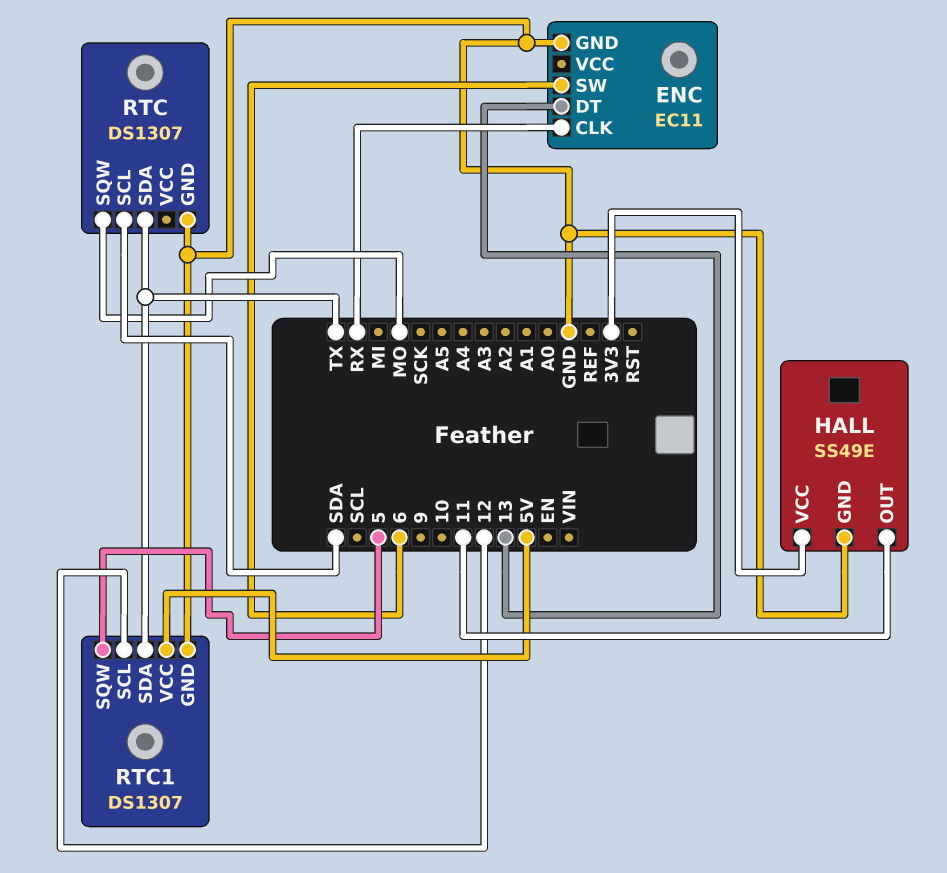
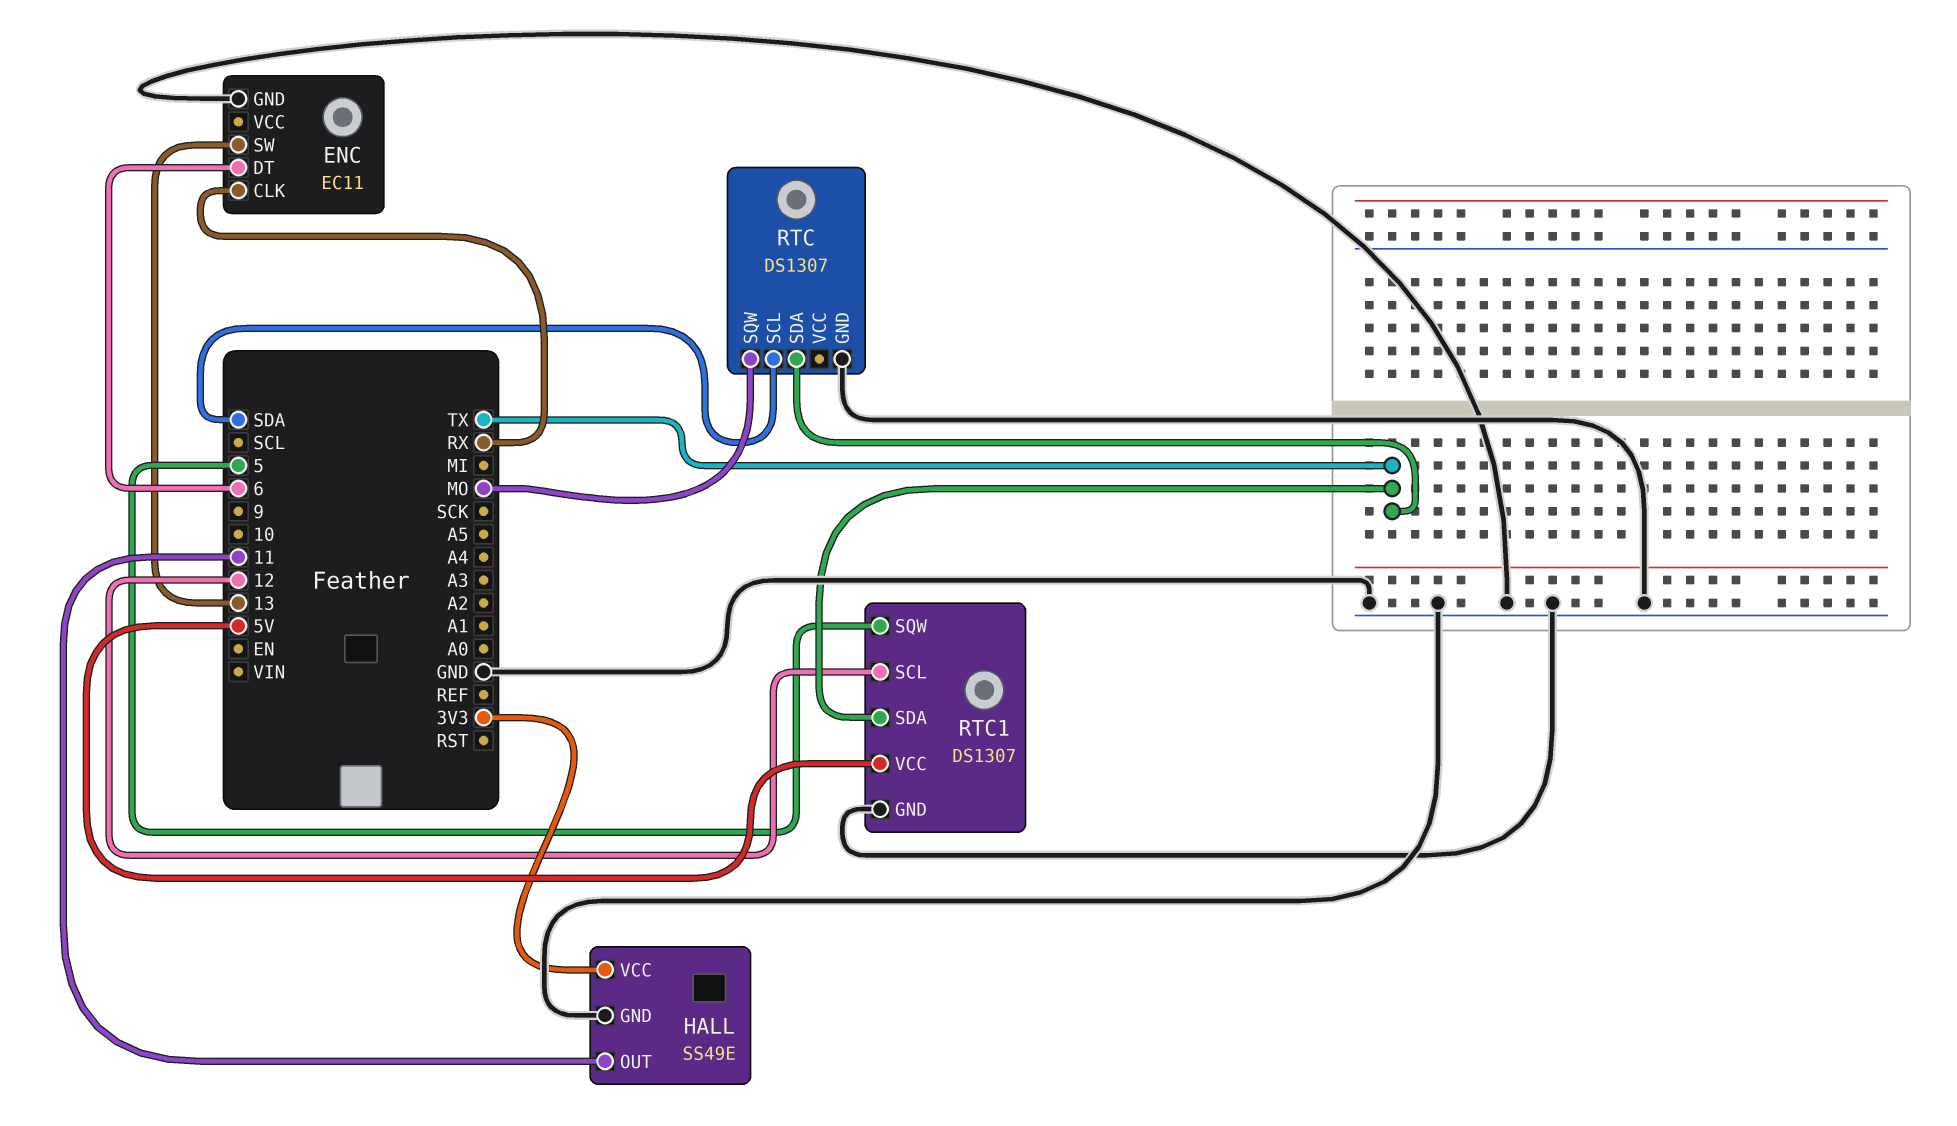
ENC pin DT: 13 -> 6
ENC pin SW: 6 -> 13

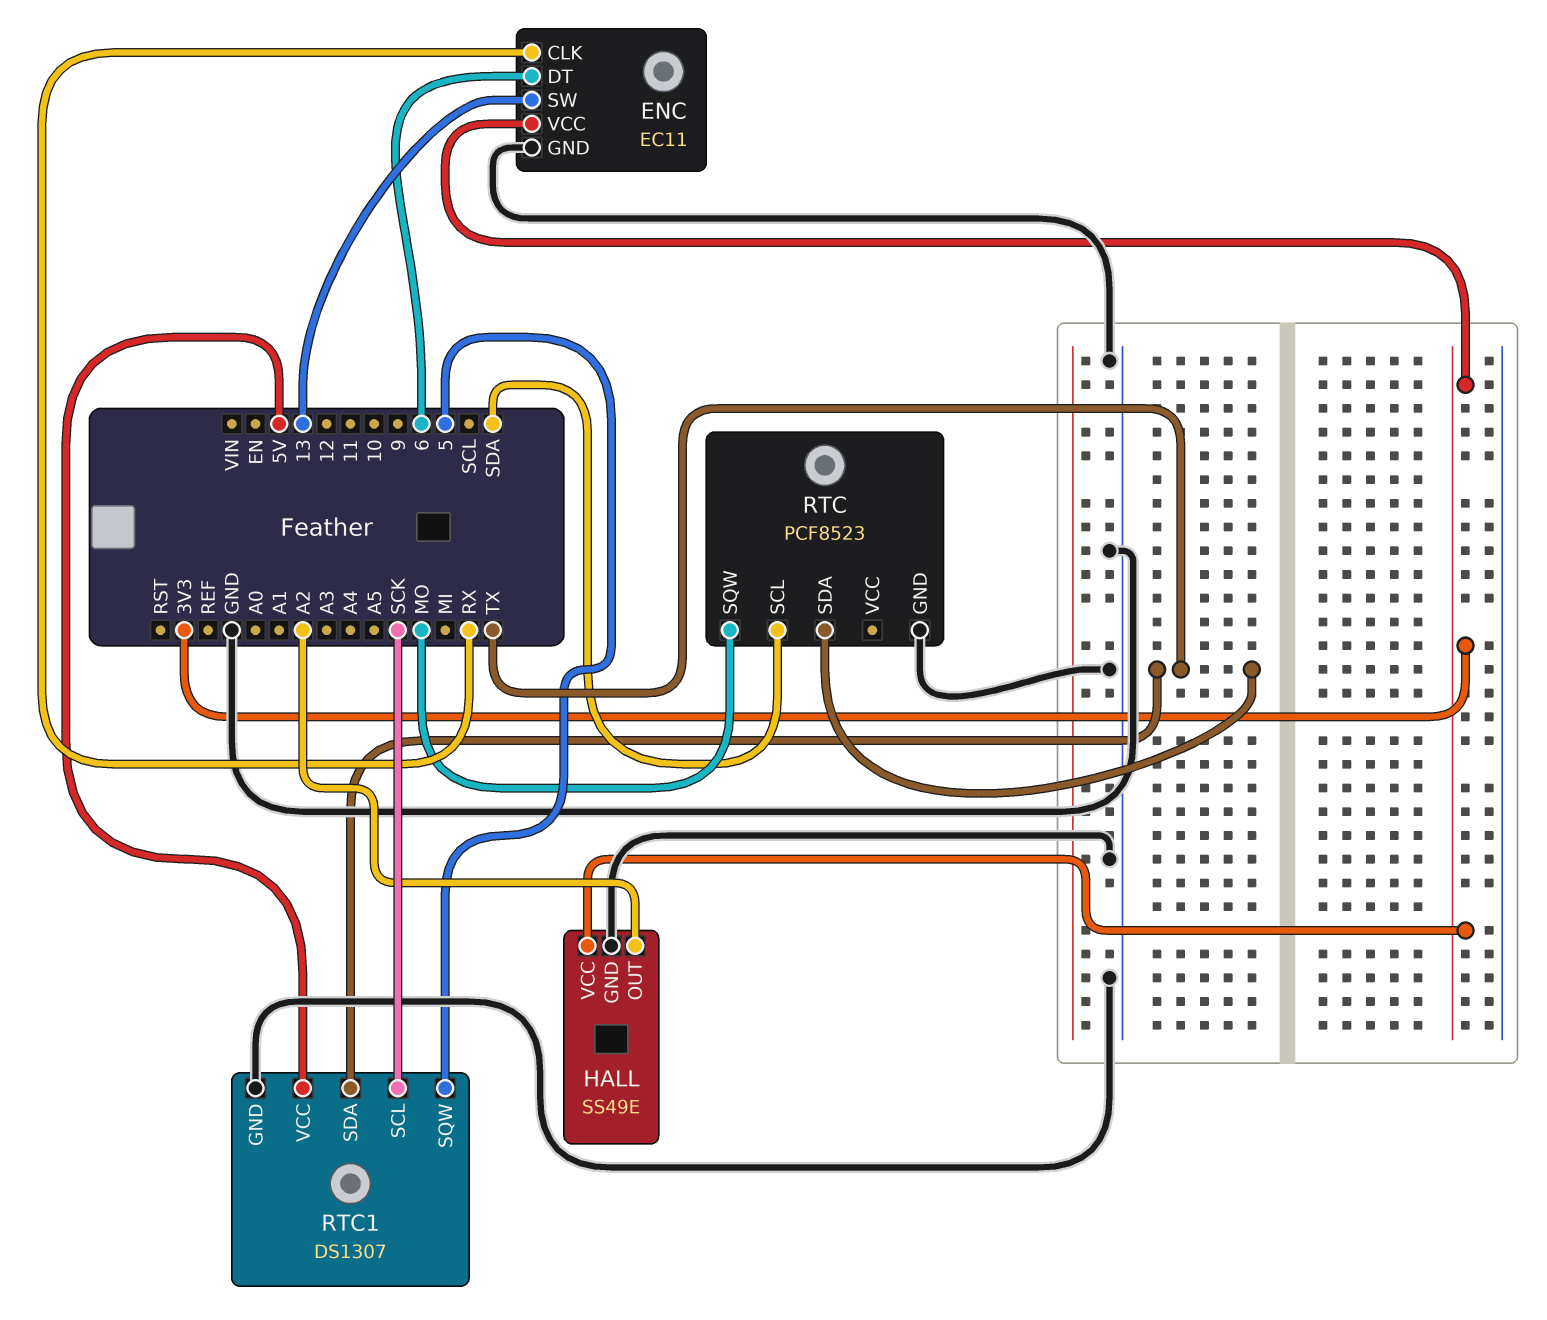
ENC pin VCC: none -> 3V3
HALL pin OUT: 11 -> A2
RTC: DS1307 -> PCF8523
RTC1 pin SCL: 12 -> SCK

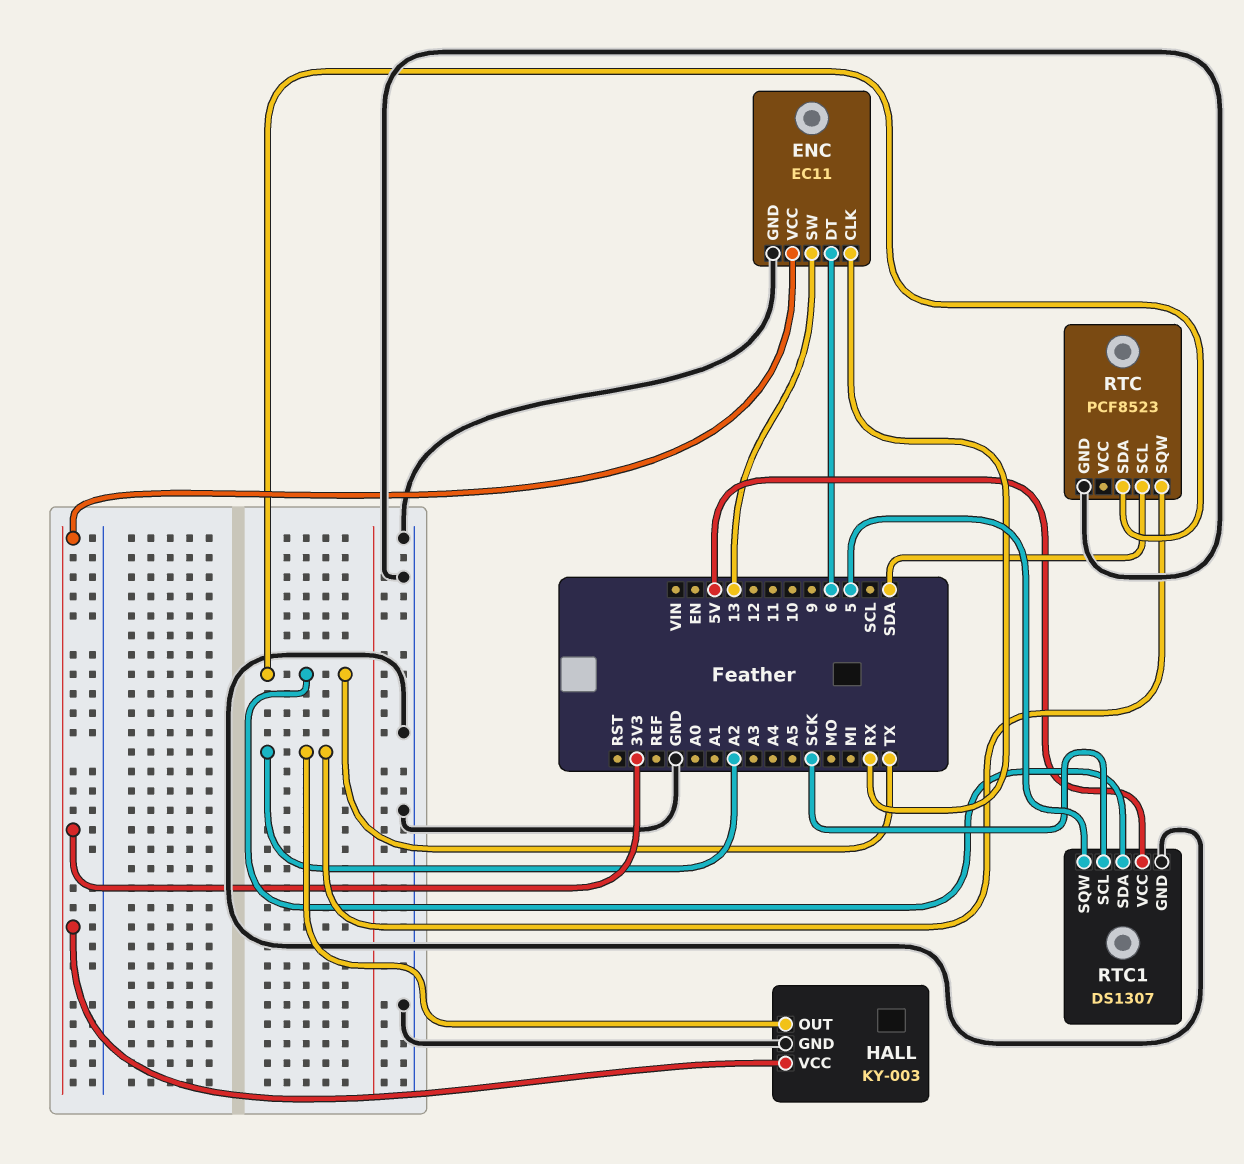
HALL: SS49E -> KY-003
RTC pin SQW: MO -> A2

